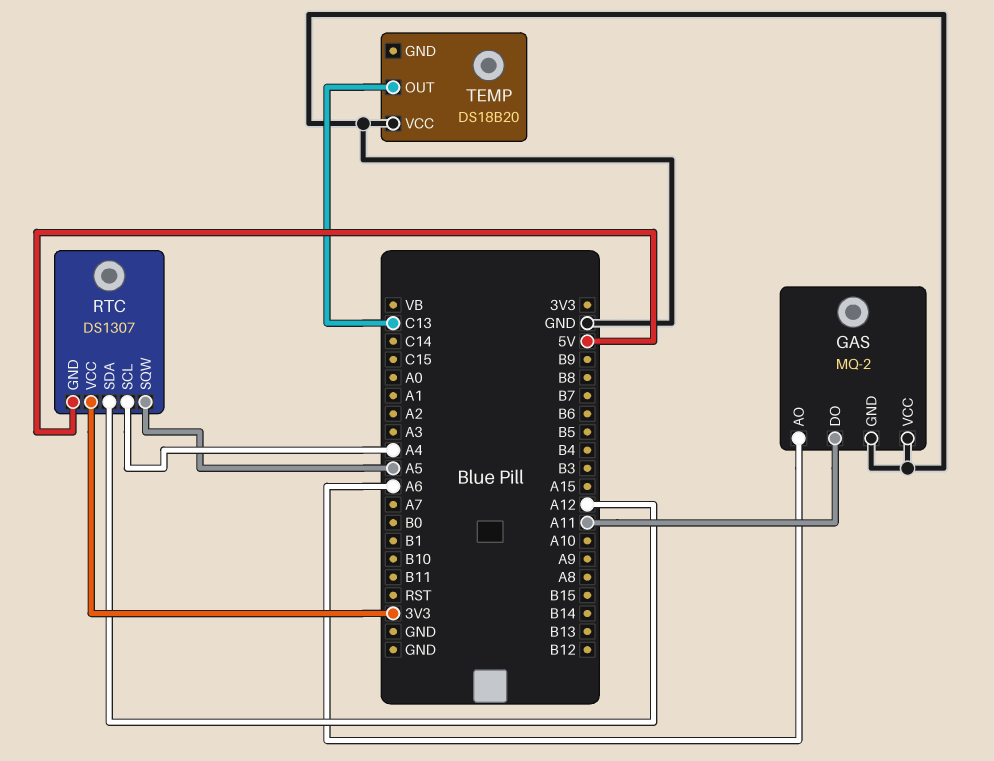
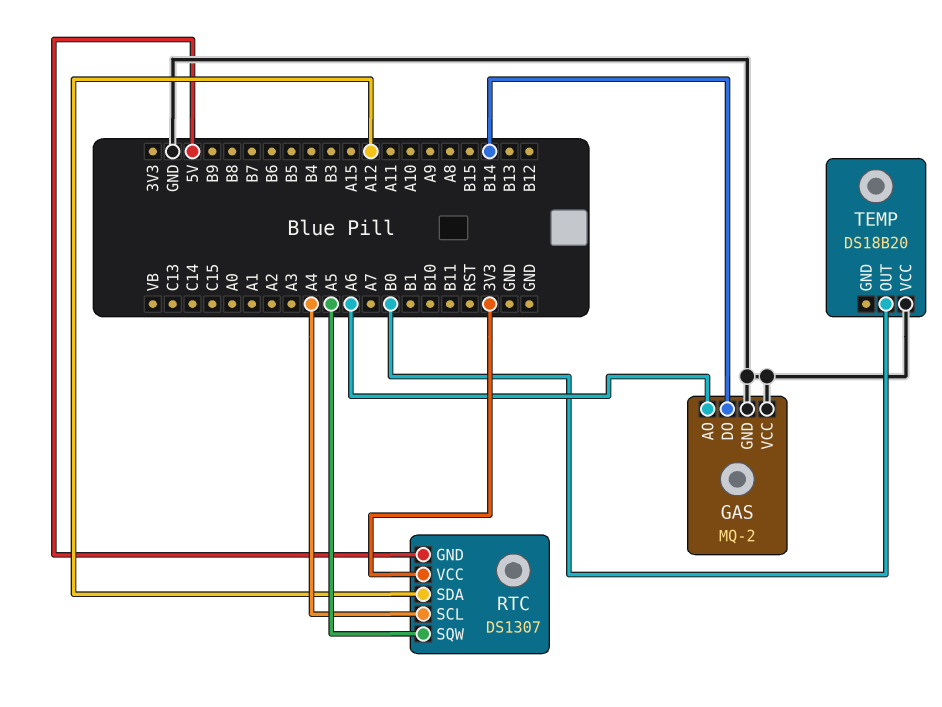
GAS pin DO: A11 -> B14
TEMP pin OUT: C13 -> B0

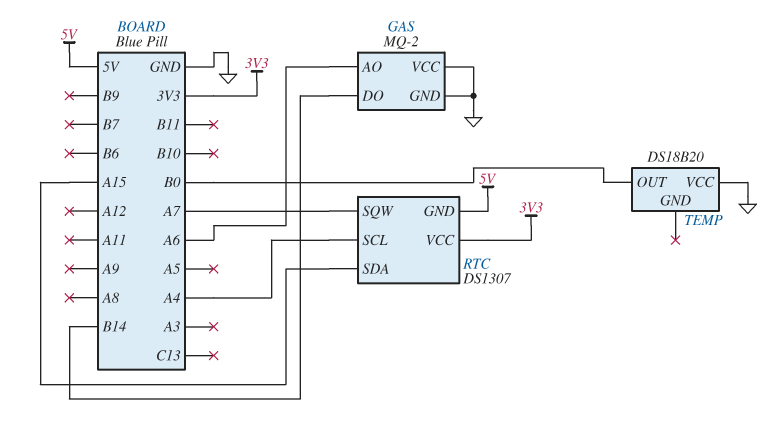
RTC pin SDA: A12 -> A15
RTC pin SQW: A5 -> A7

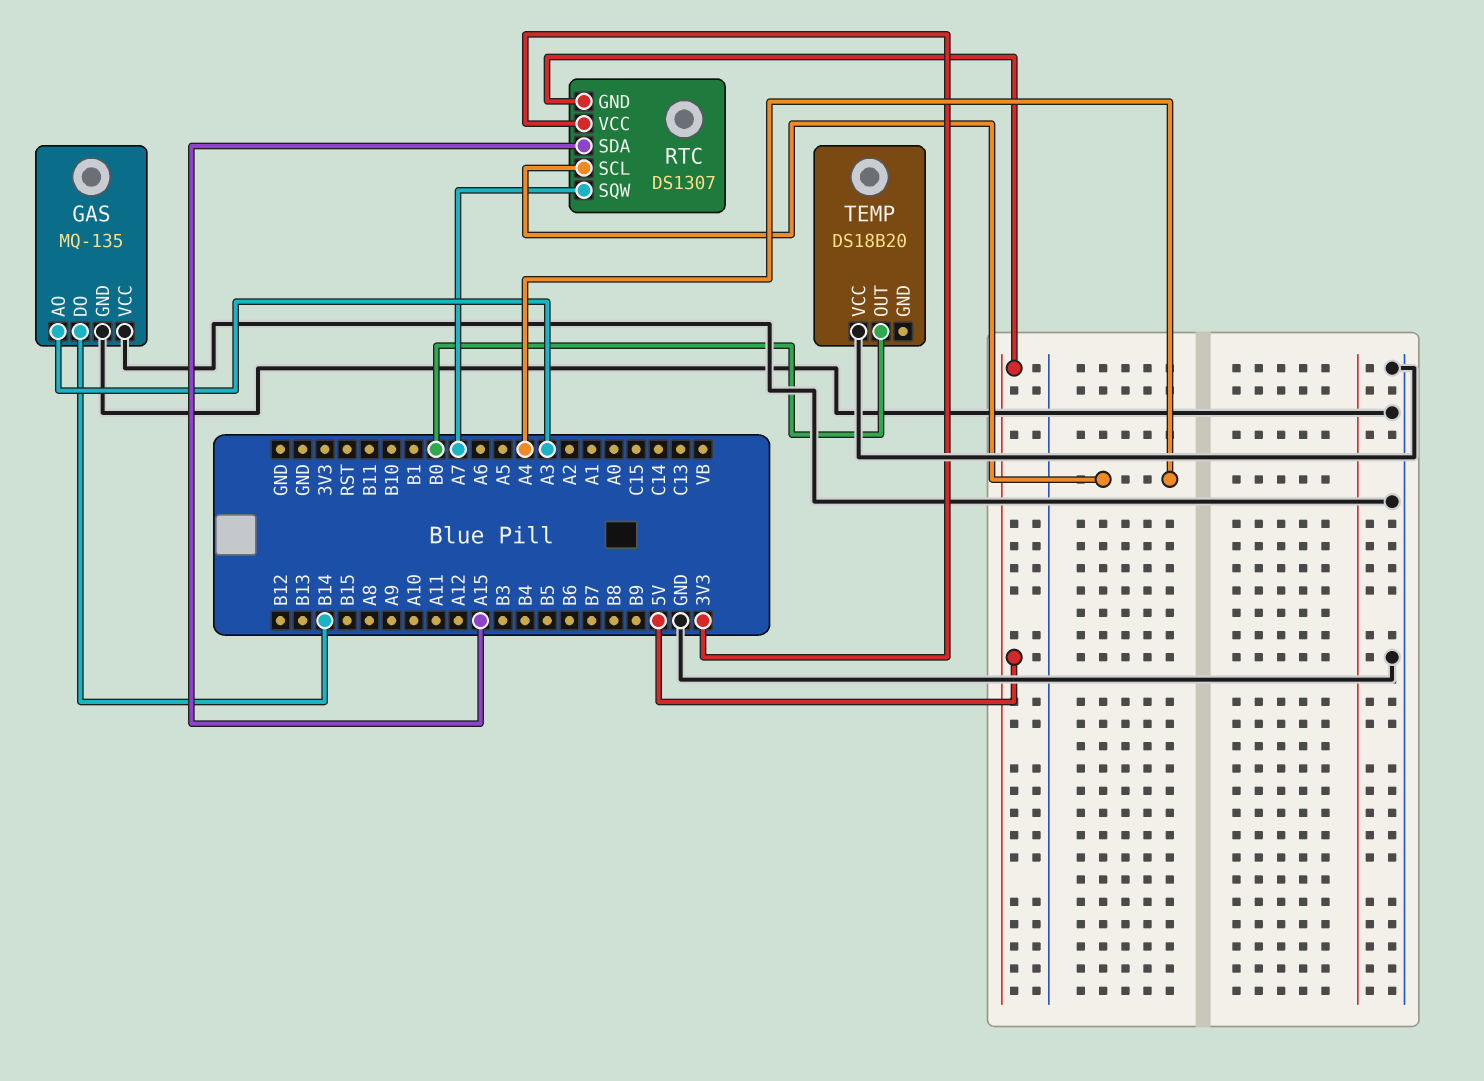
GAS: MQ-2 -> MQ-135
GAS pin AO: A6 -> A3

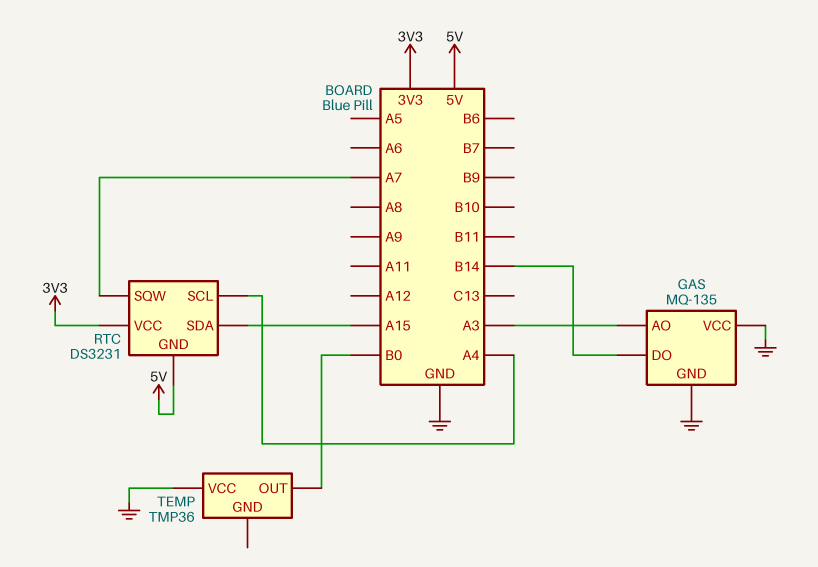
RTC: DS1307 -> DS3231
TEMP: DS18B20 -> TMP36

